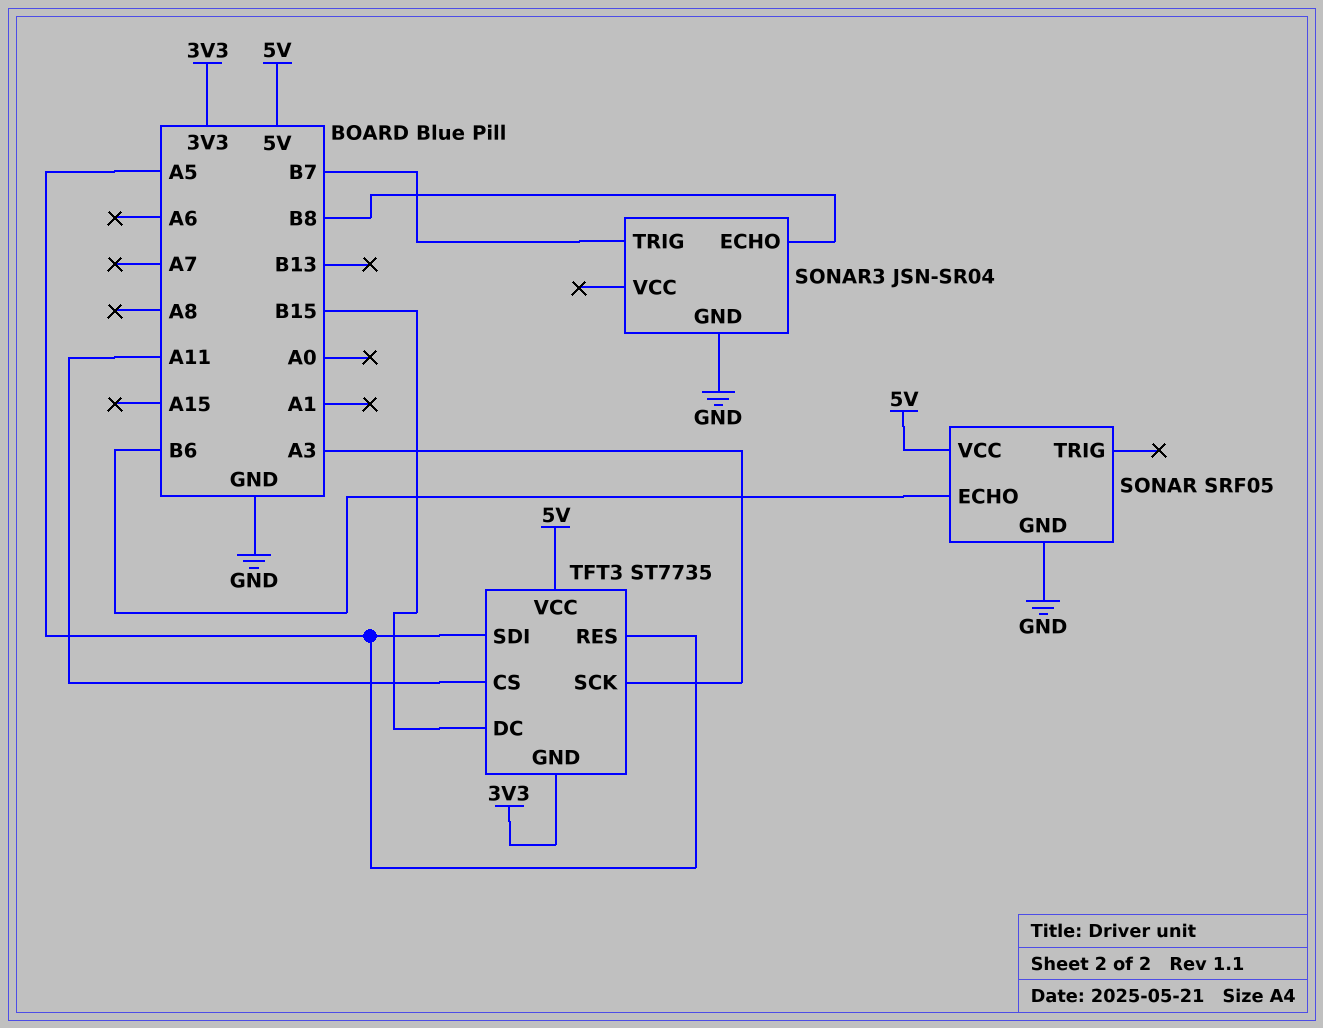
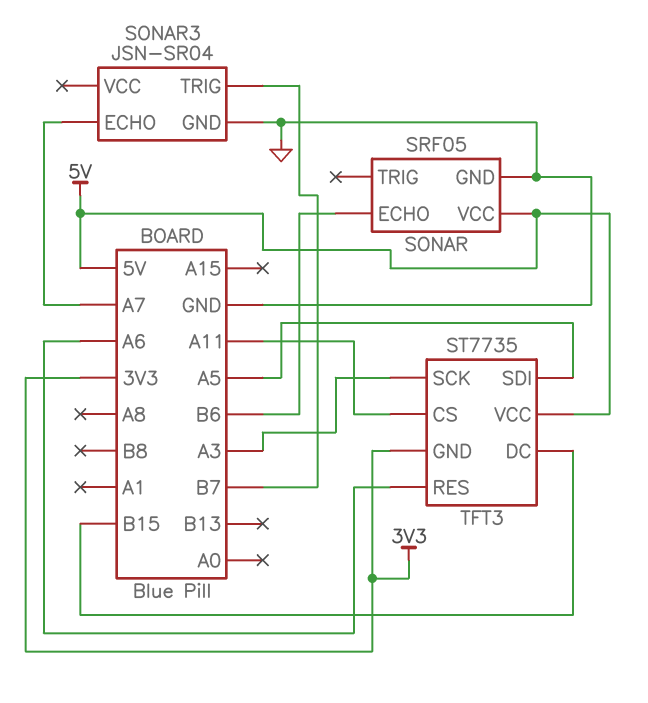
SONAR3 pin ECHO: B8 -> A7
TFT3 pin RES: A5 -> A6

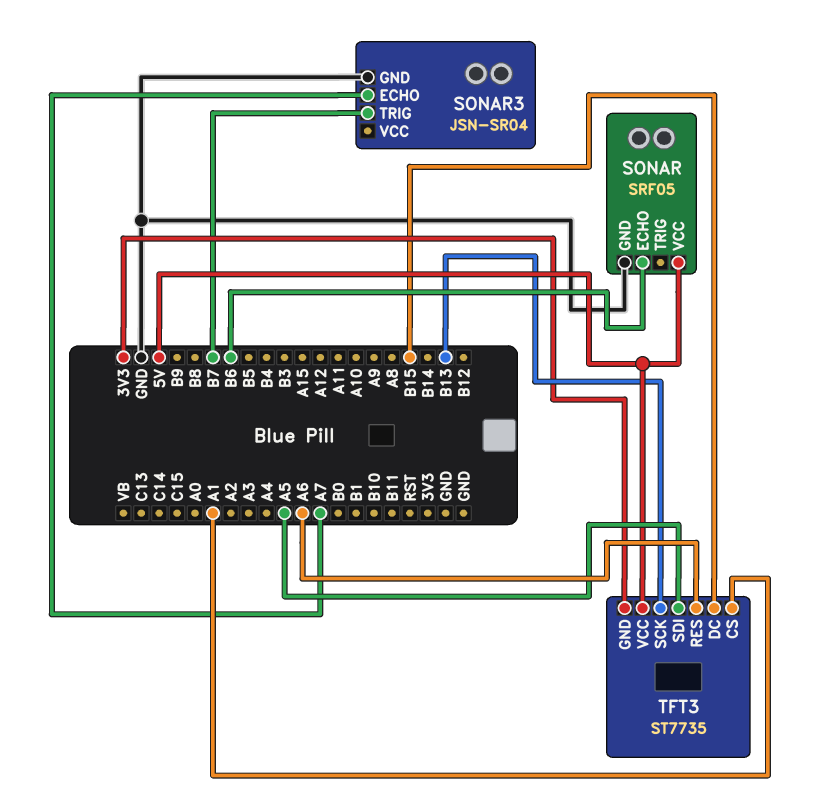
TFT3 pin CS: A11 -> A1
TFT3 pin SCK: A3 -> B13

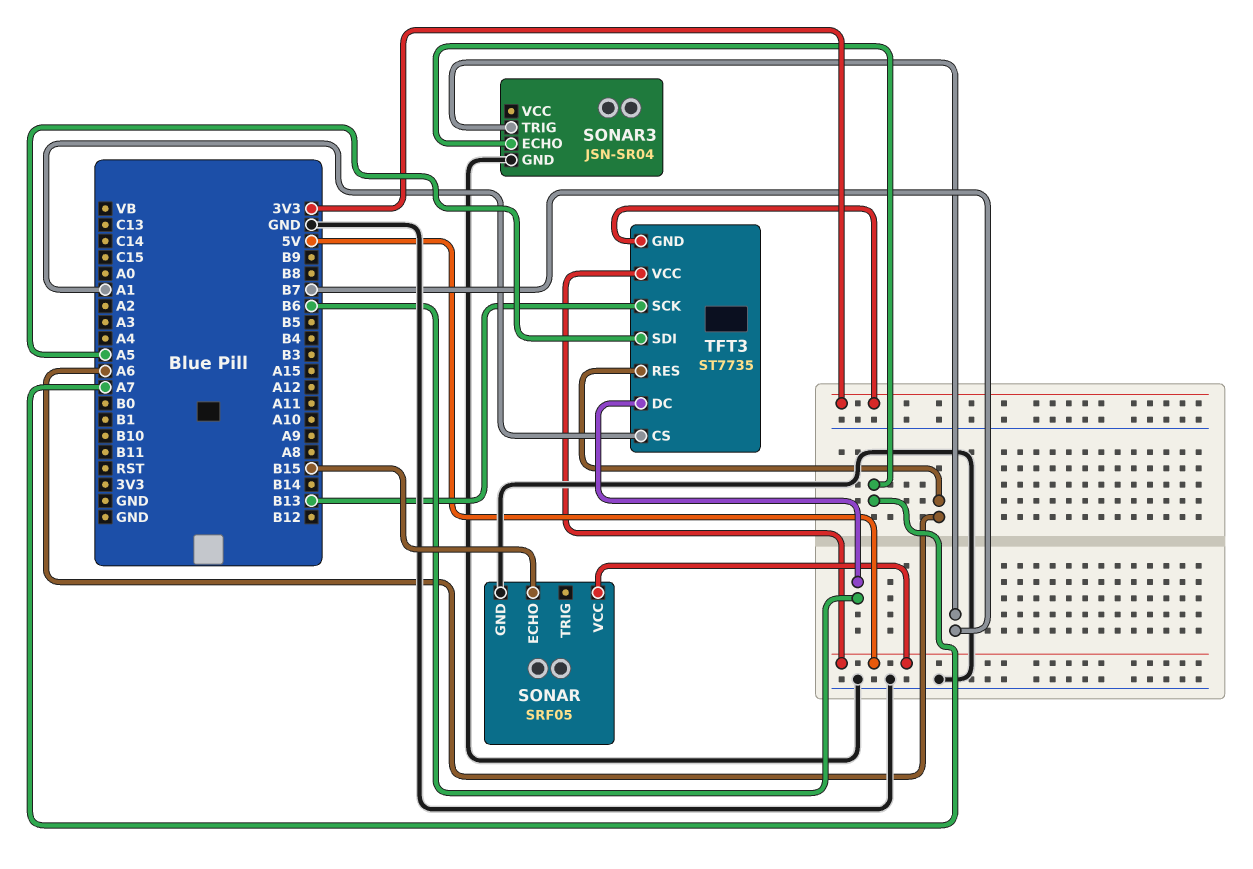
SONAR pin ECHO: B6 -> B15
TFT3 pin DC: B15 -> B6

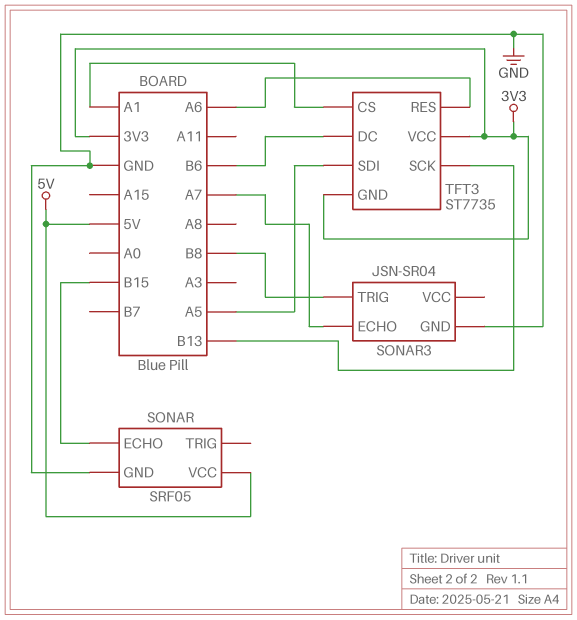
SONAR3 pin TRIG: B7 -> B8
TFT3 pin VCC: 5V -> 3V3

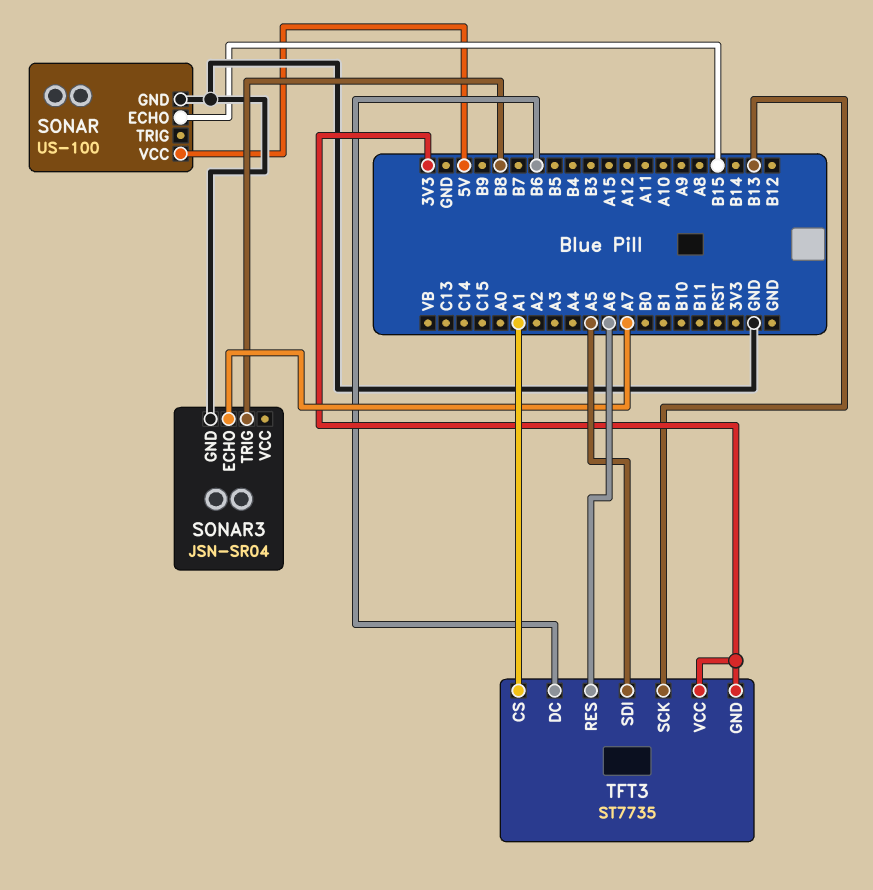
SONAR: SRF05 -> US-100

